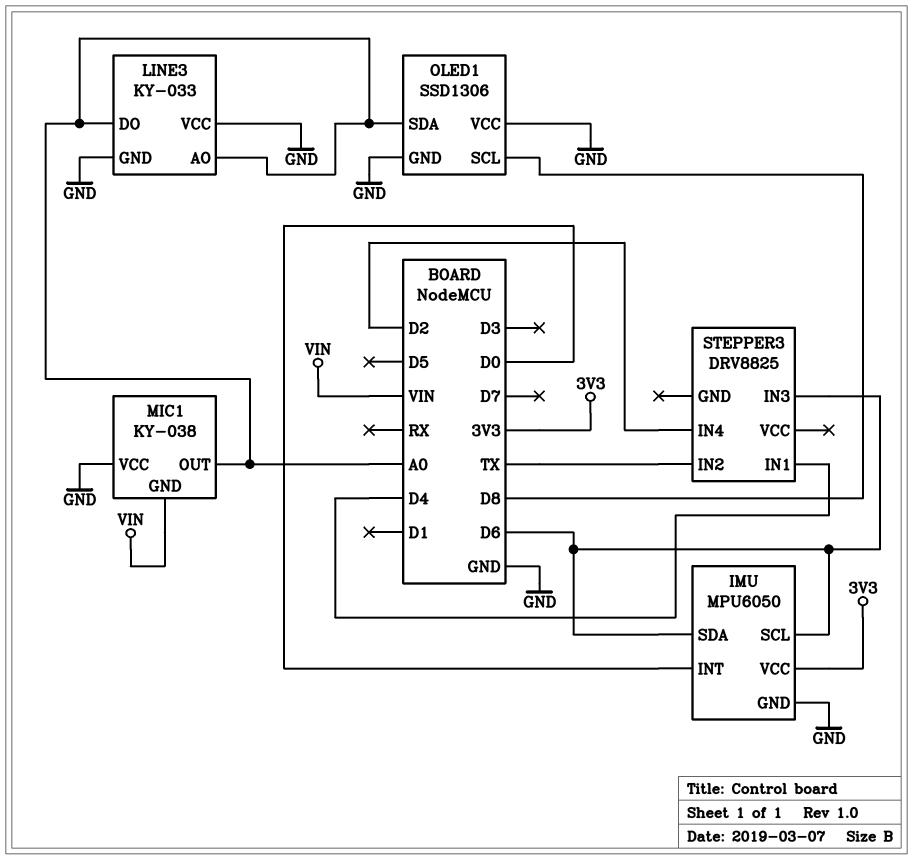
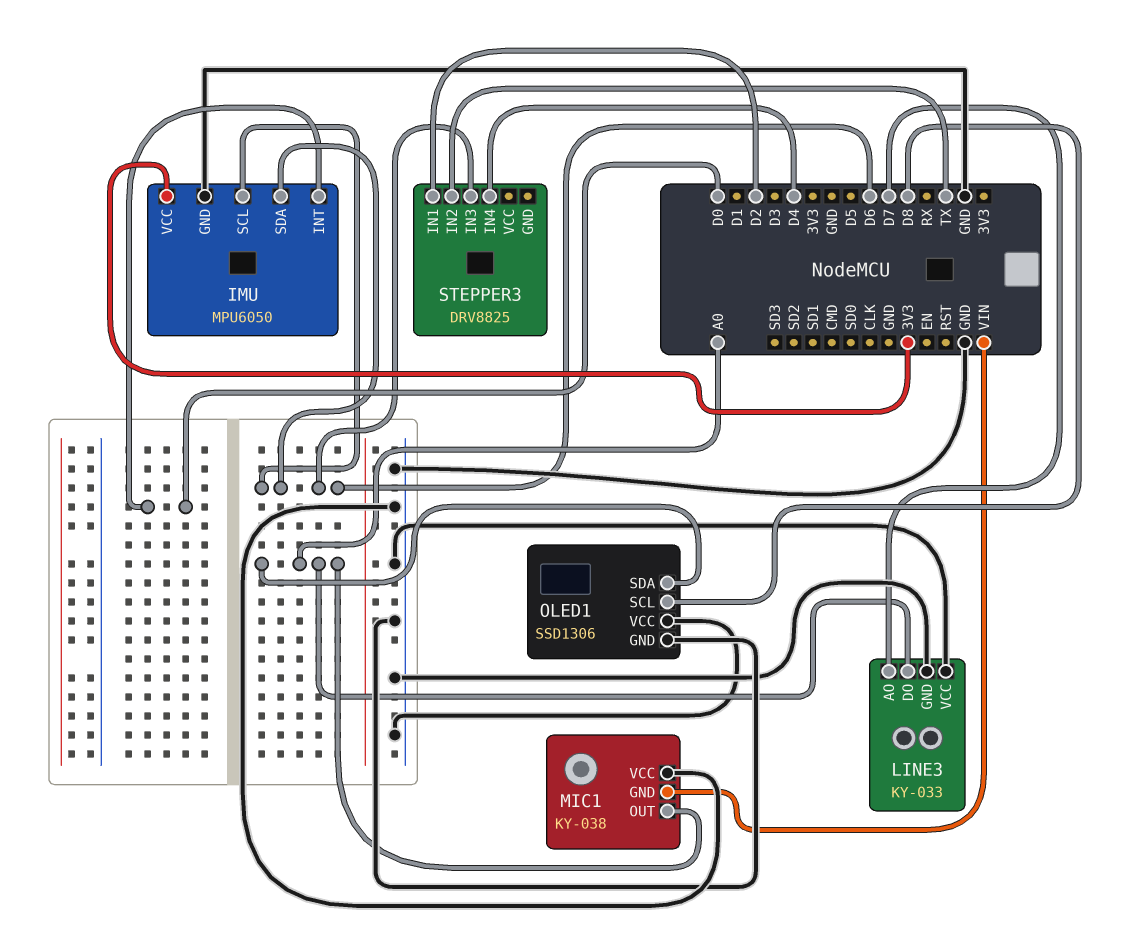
LINE3 pin AO: A0 -> D7
STEPPER3 pin IN1: D4 -> D2
STEPPER3 pin IN4: D2 -> D4

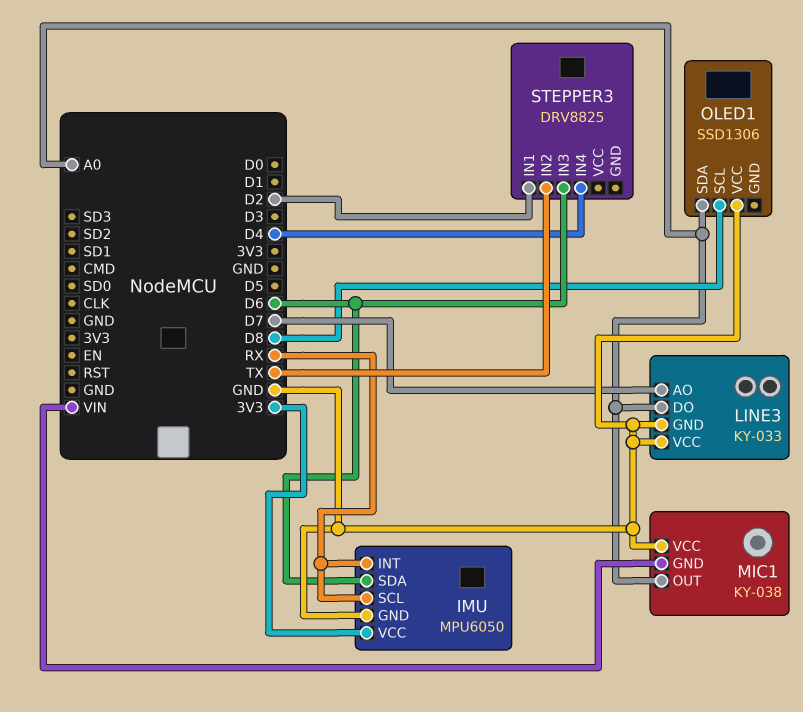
IMU pin INT: D0 -> RX
IMU pin SCL: D6 -> RX
OLED1 pin GND: GND -> none

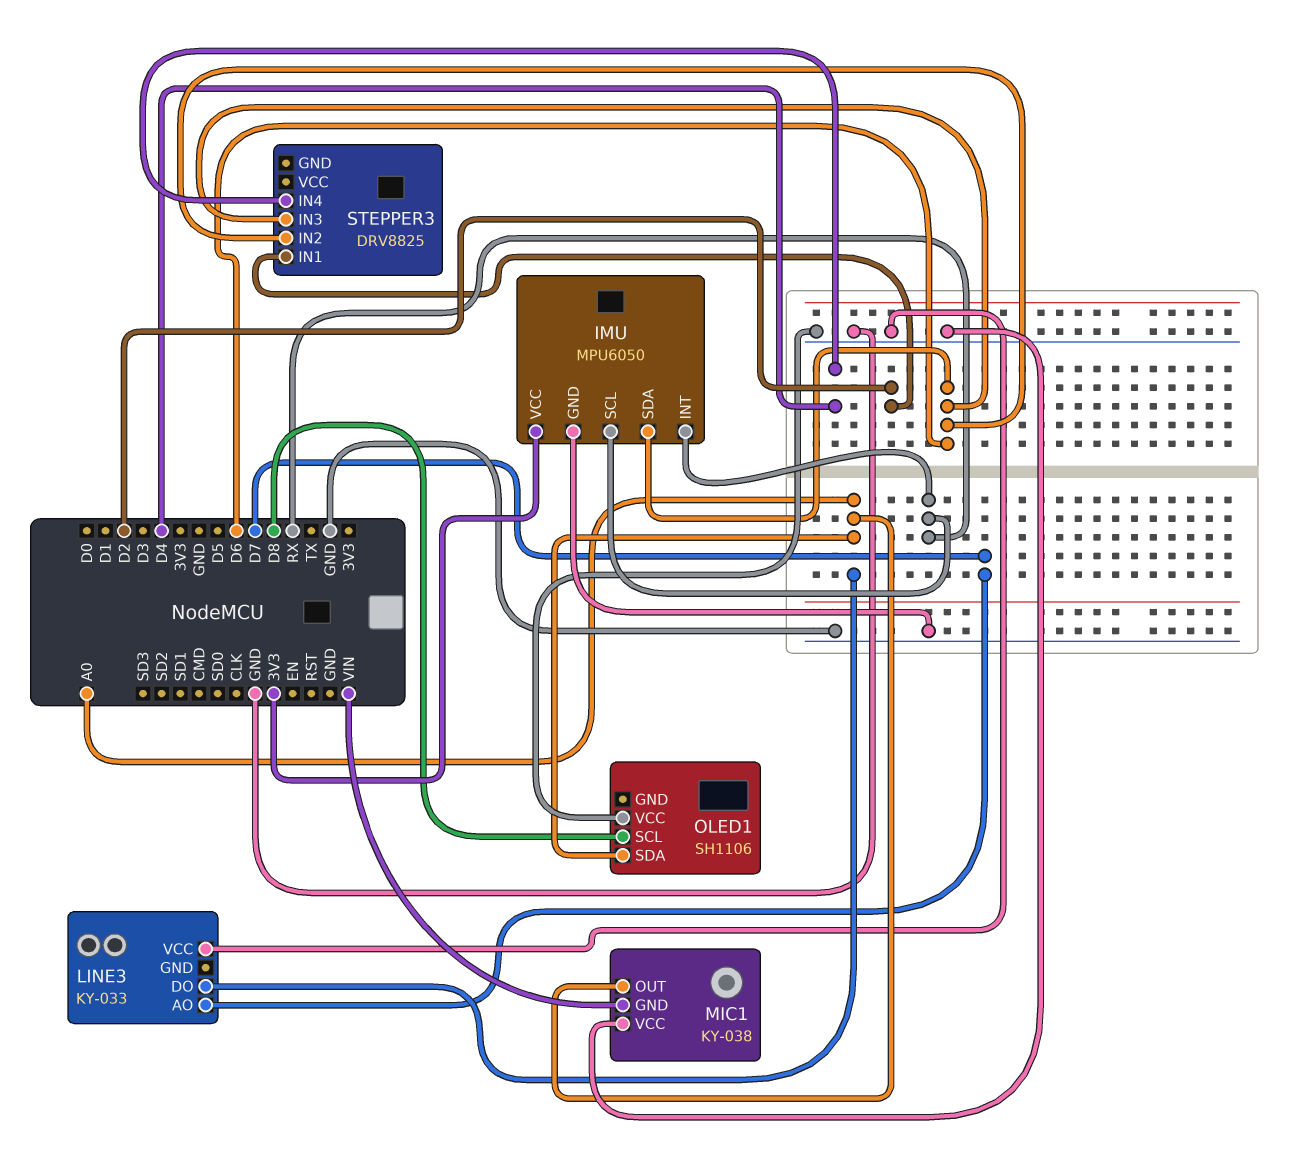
LINE3 pin GND: GND -> none
OLED1: SSD1306 -> SH1106
STEPPER3 pin IN2: TX -> D6

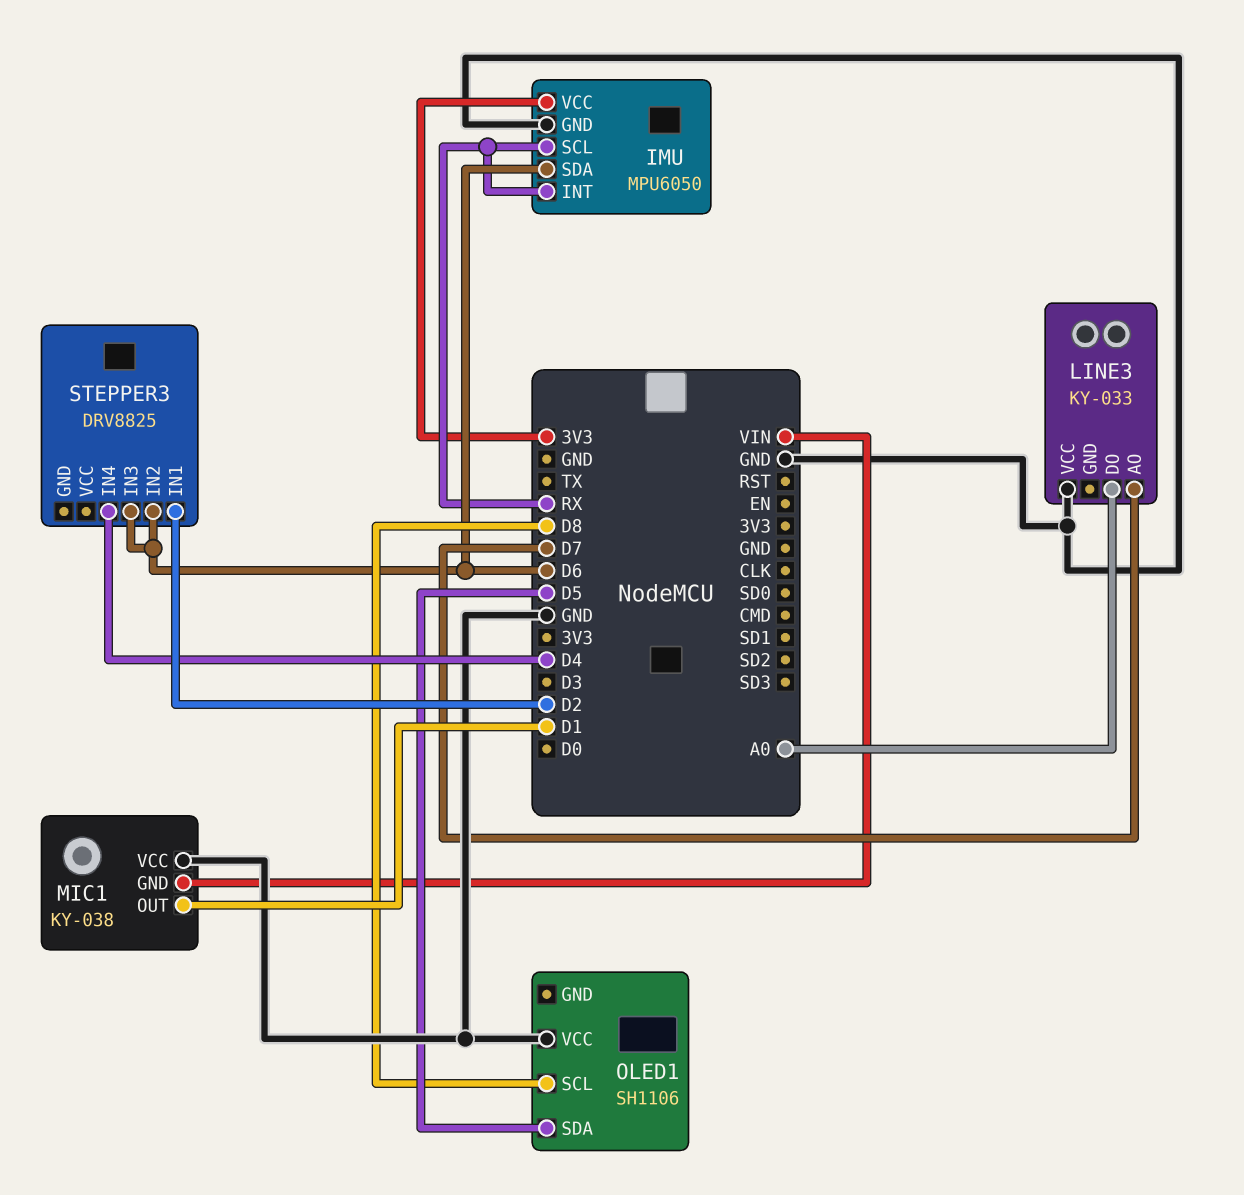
MIC1 pin OUT: A0 -> D1
OLED1 pin SDA: A0 -> D5

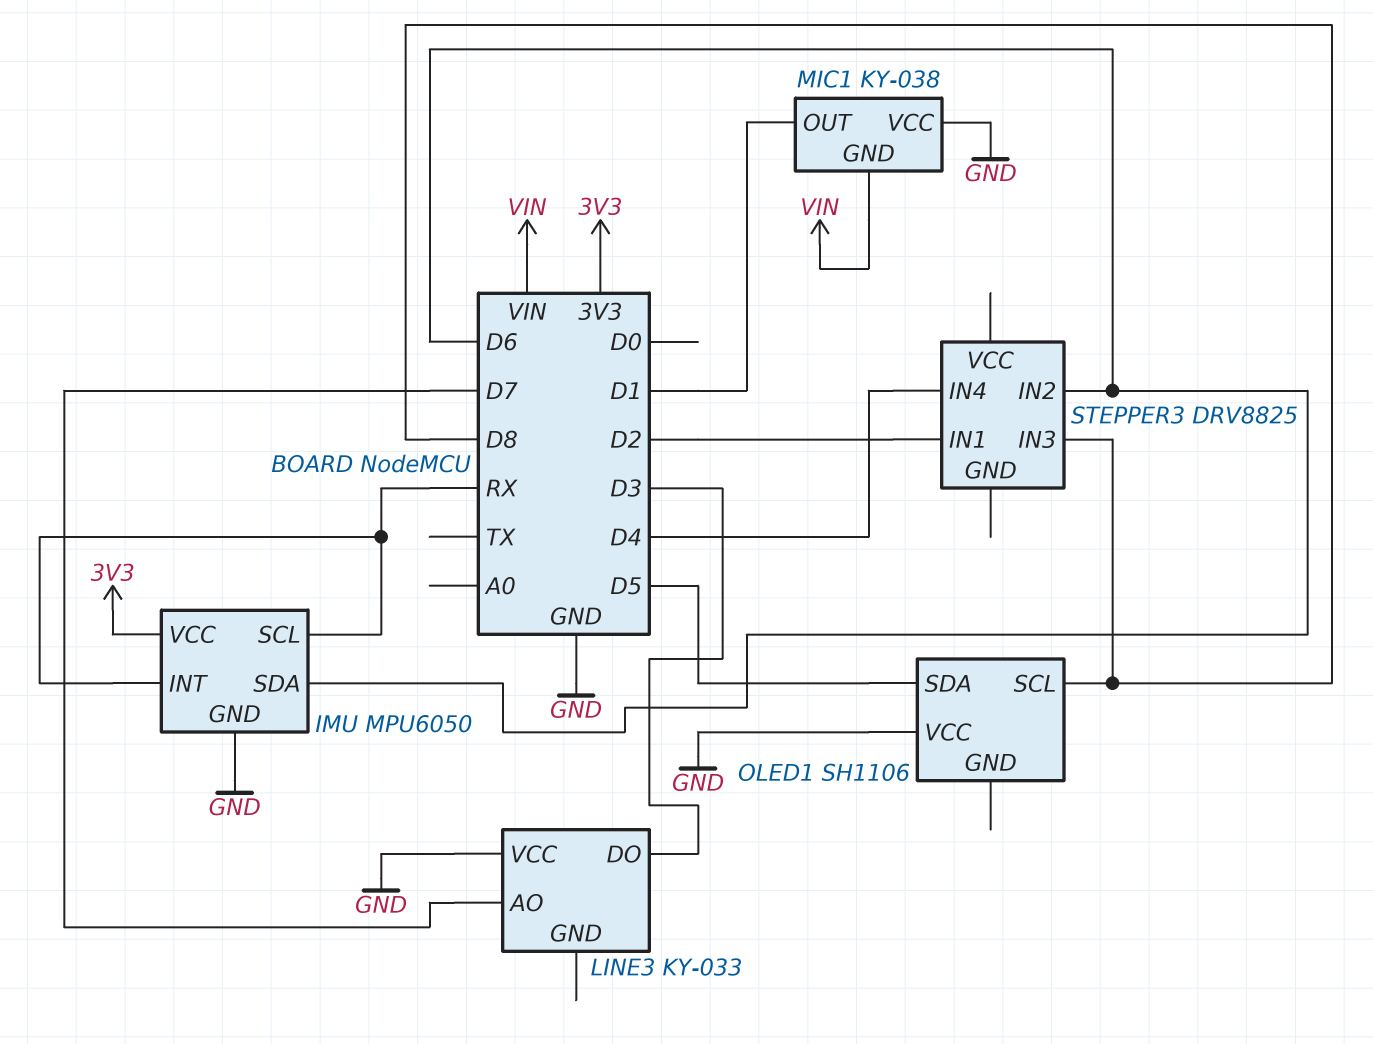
LINE3 pin DO: A0 -> D3
STEPPER3 pin IN3: D6 -> D8

